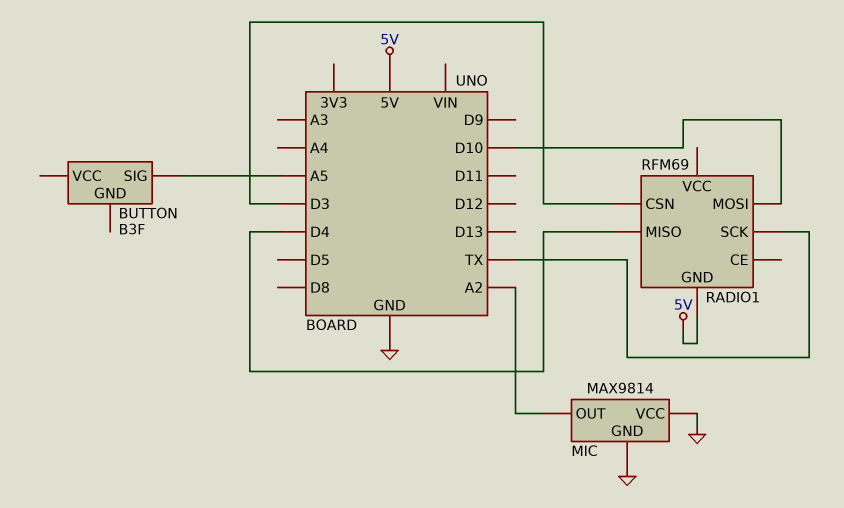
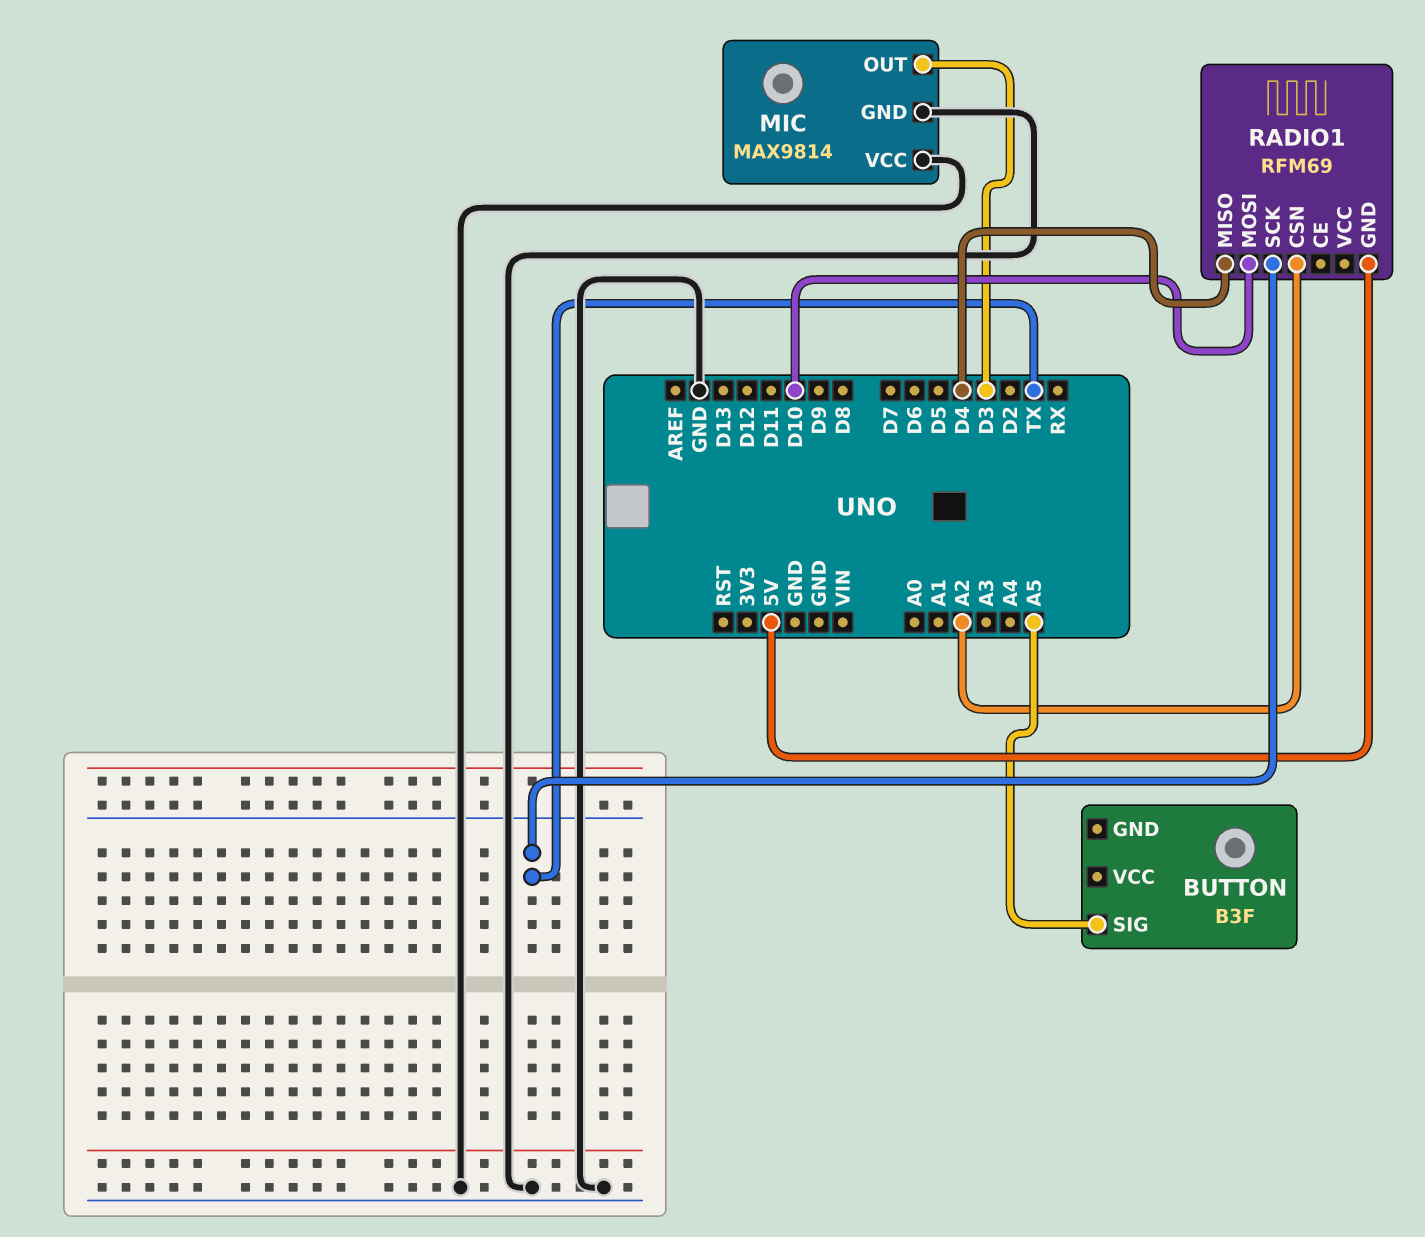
MIC pin OUT: A2 -> D3
RADIO1 pin CSN: D3 -> A2

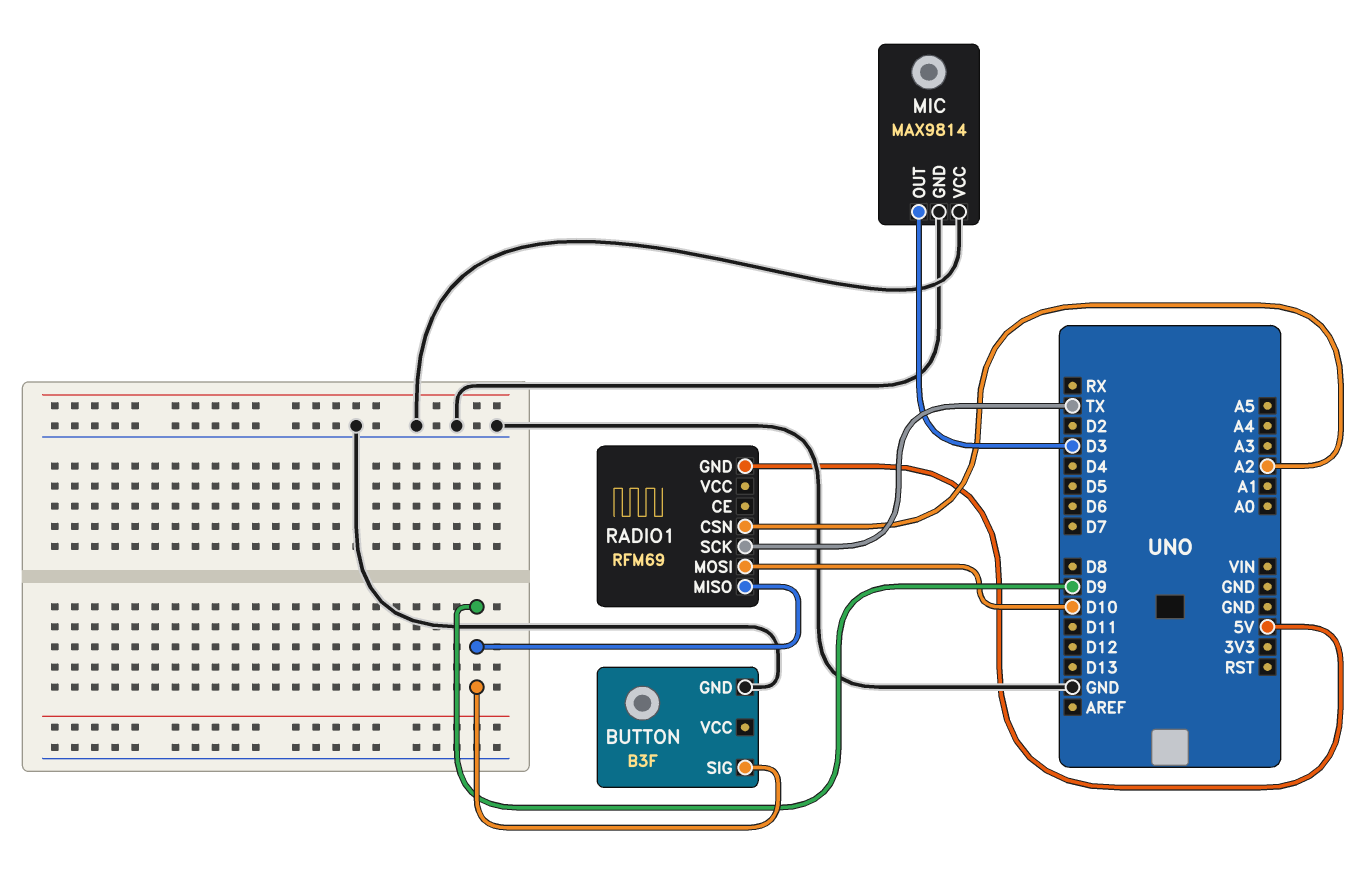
BUTTON pin GND: none -> GND
BUTTON pin SIG: A5 -> D9
RADIO1 pin MISO: D4 -> D9

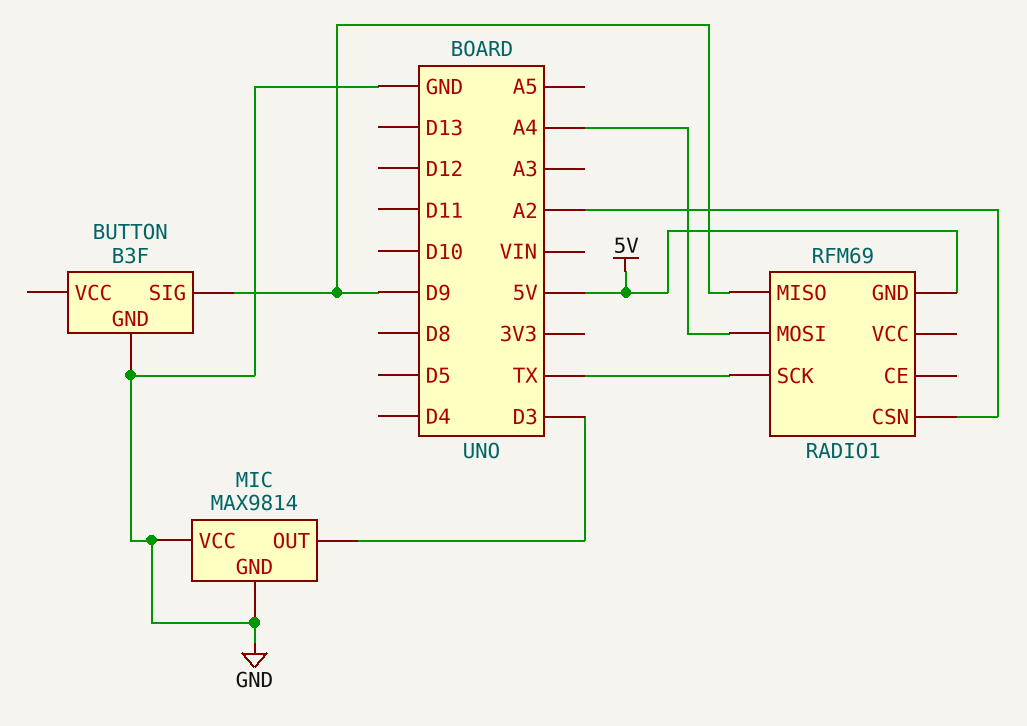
RADIO1 pin MOSI: D10 -> A4

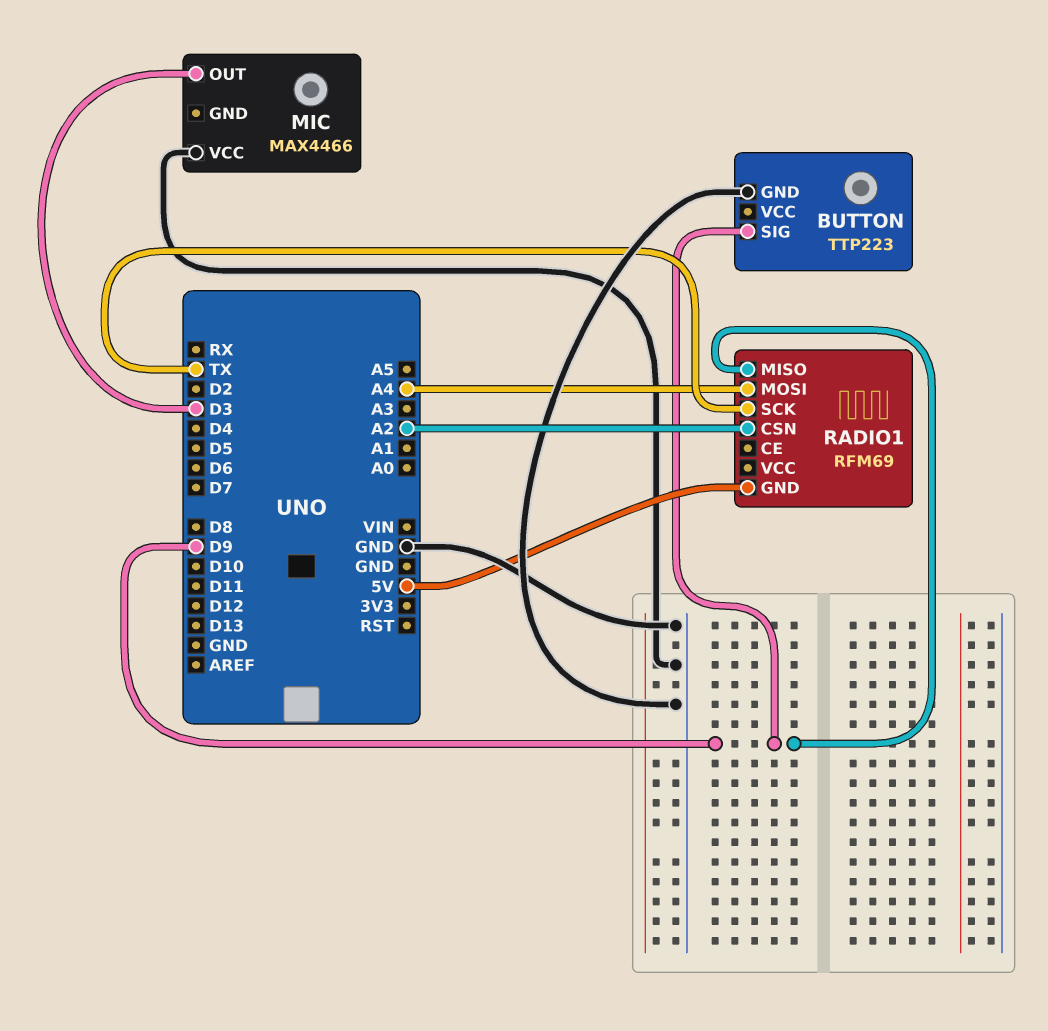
BUTTON: B3F -> TTP223
MIC: MAX9814 -> MAX4466
MIC pin GND: GND -> none

